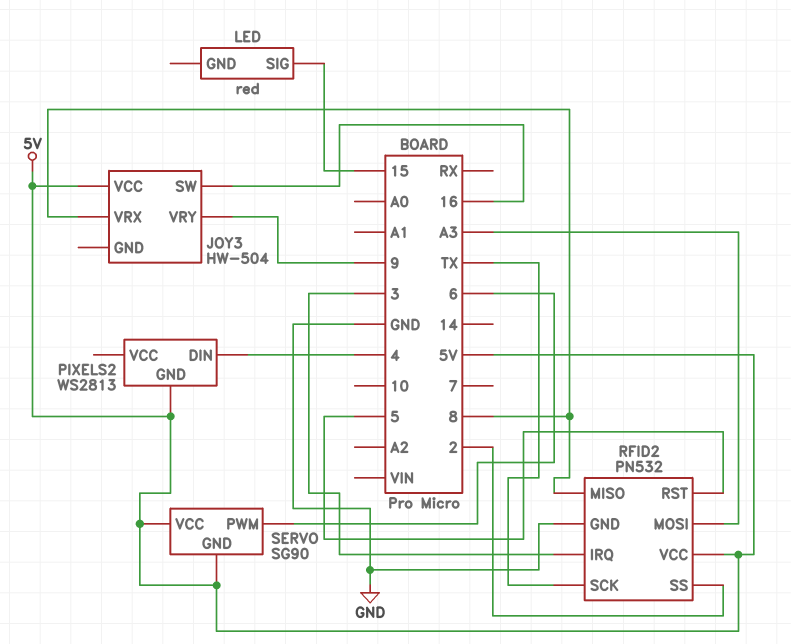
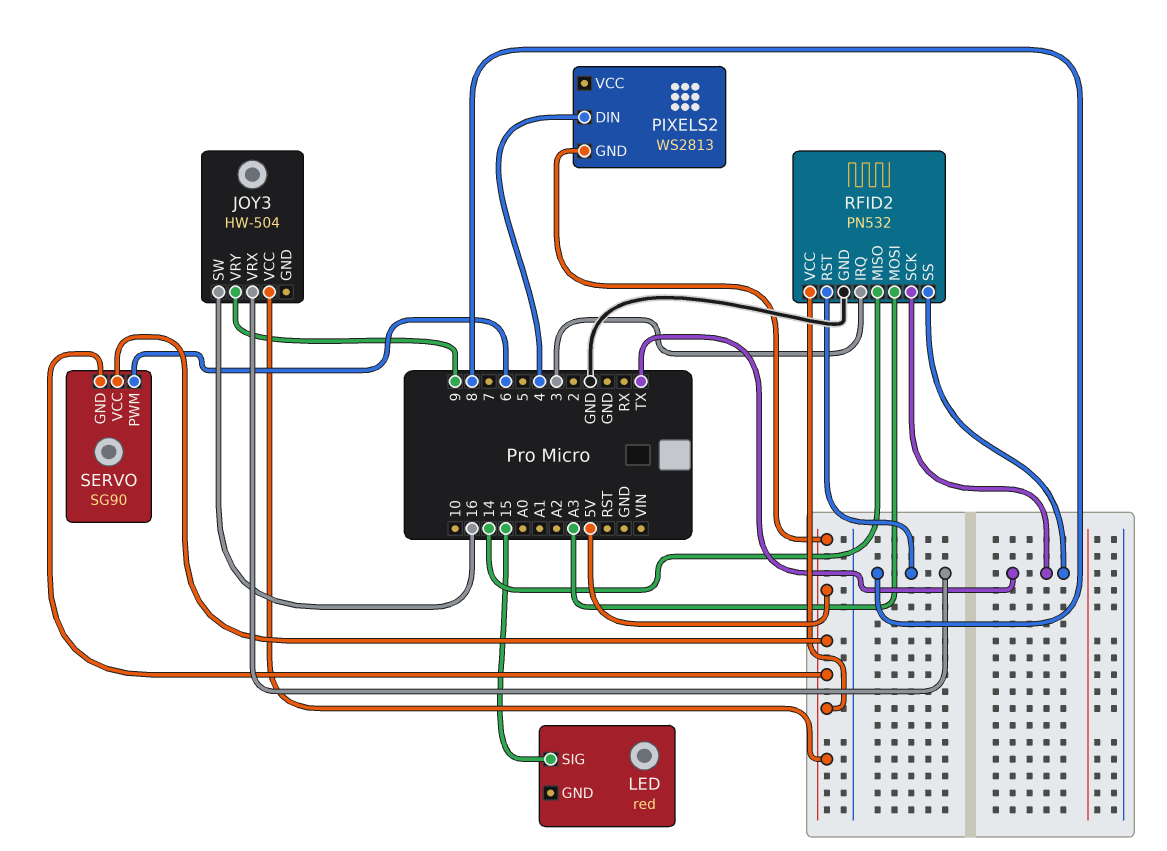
RFID2 pin MISO: 8 -> 14
RFID2 pin RST: 5 -> 8
RFID2 pin SS: 2 -> TX

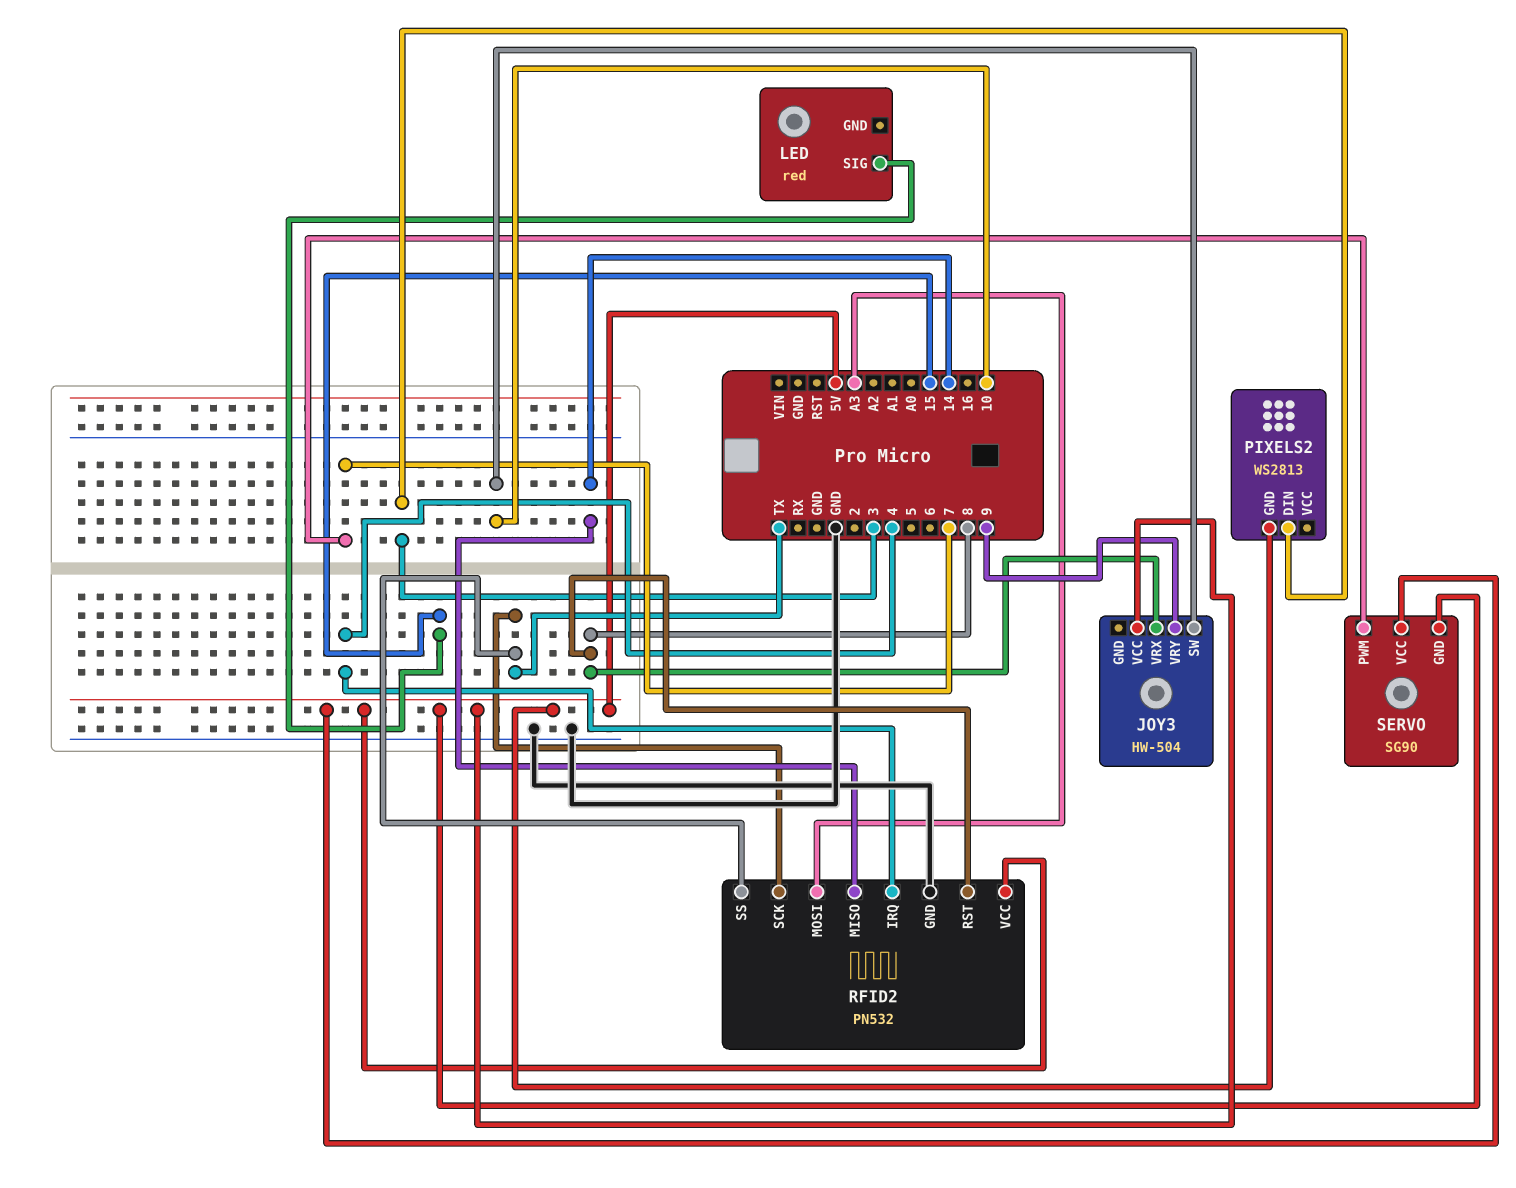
JOY3 pin SW: 16 -> 10
PIXELS2 pin DIN: 4 -> 3
RFID2 pin IRQ: 3 -> 4
SERVO pin PWM: 6 -> 7

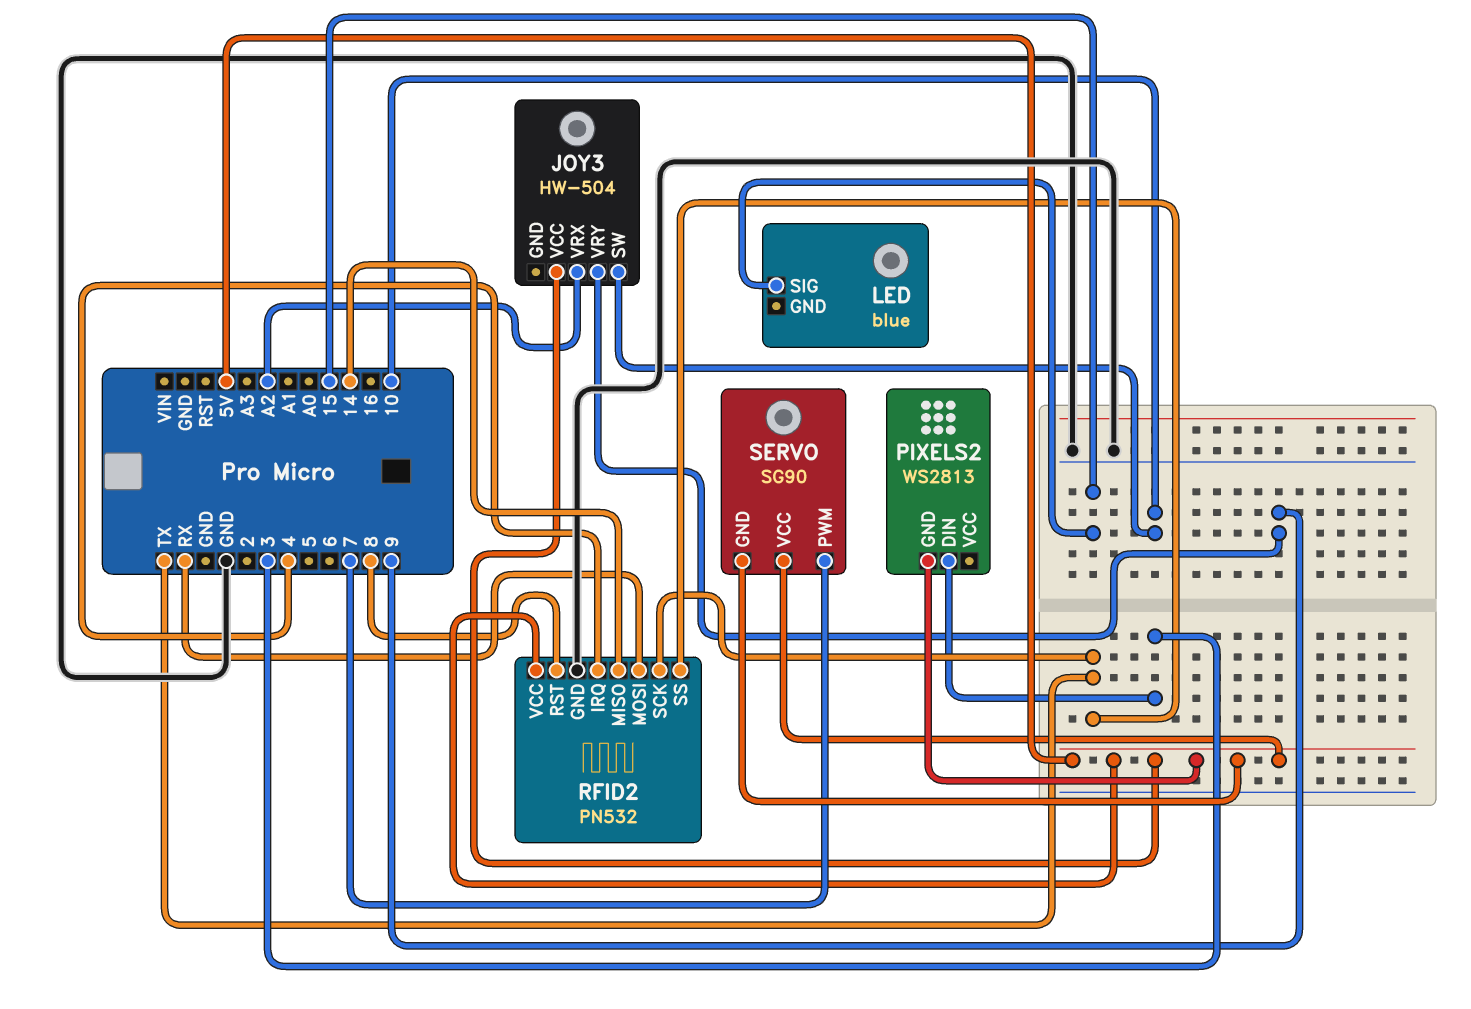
JOY3 pin VRX: 8 -> A2
LED: red -> blue
RFID2 pin MOSI: A3 -> RX

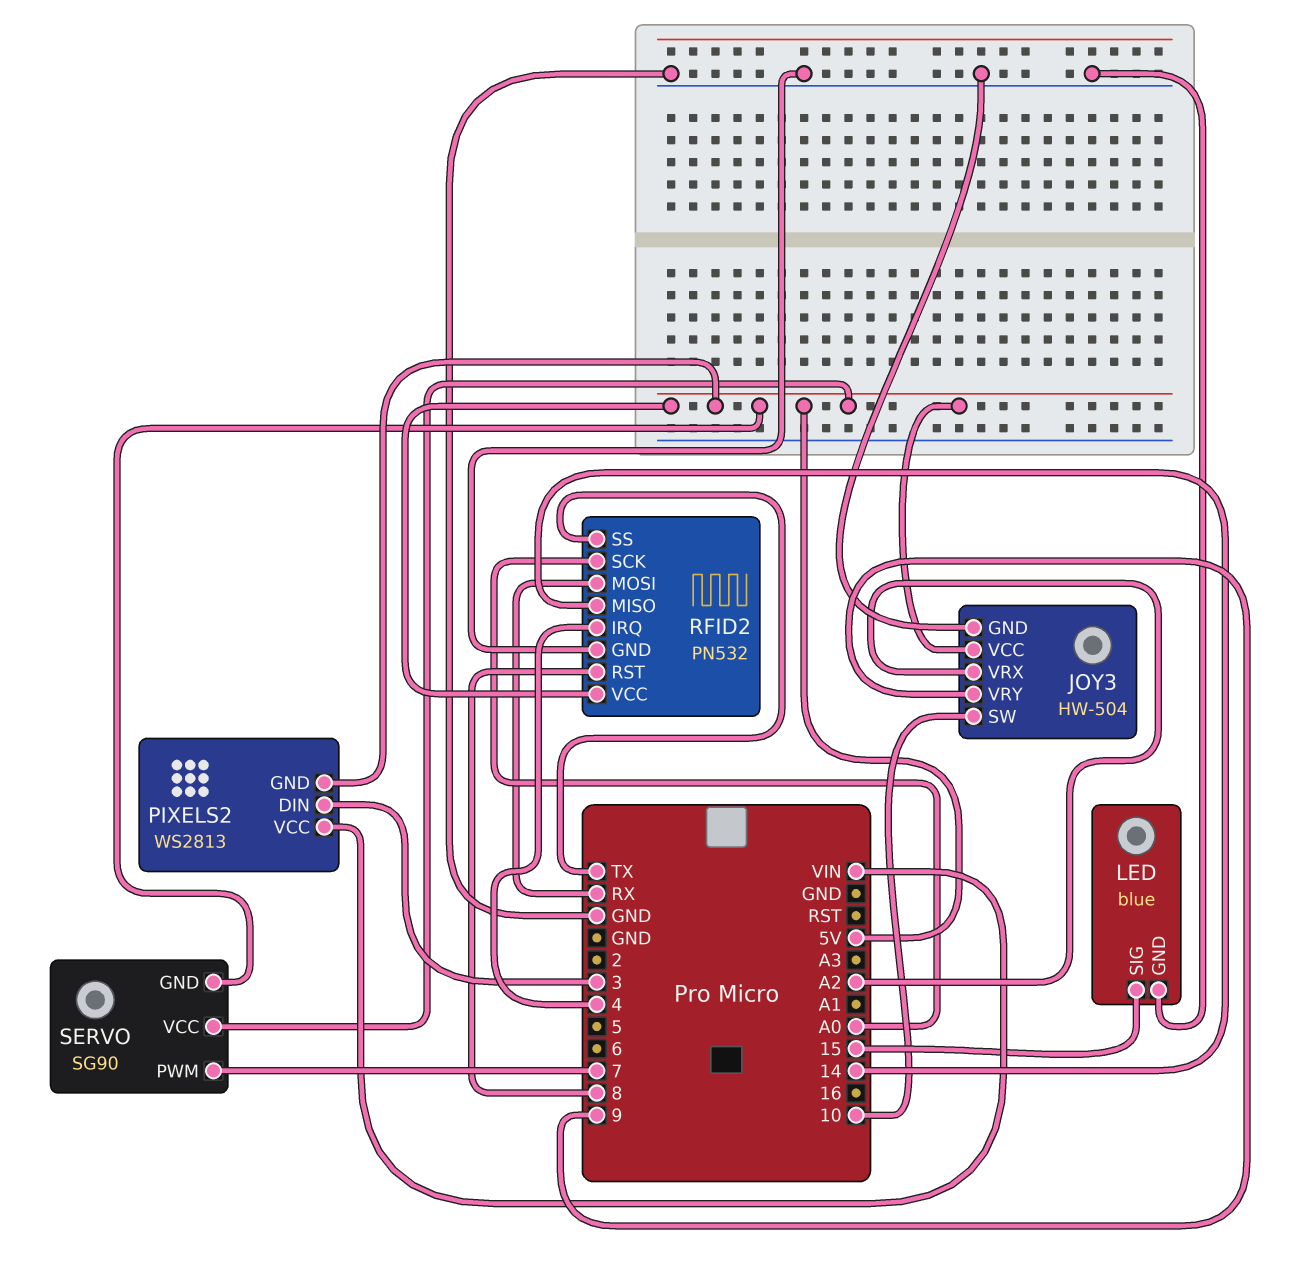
JOY3 pin GND: none -> GND
LED pin GND: none -> GND
PIXELS2 pin VCC: none -> VIN
RFID2 pin SCK: TX -> A0

